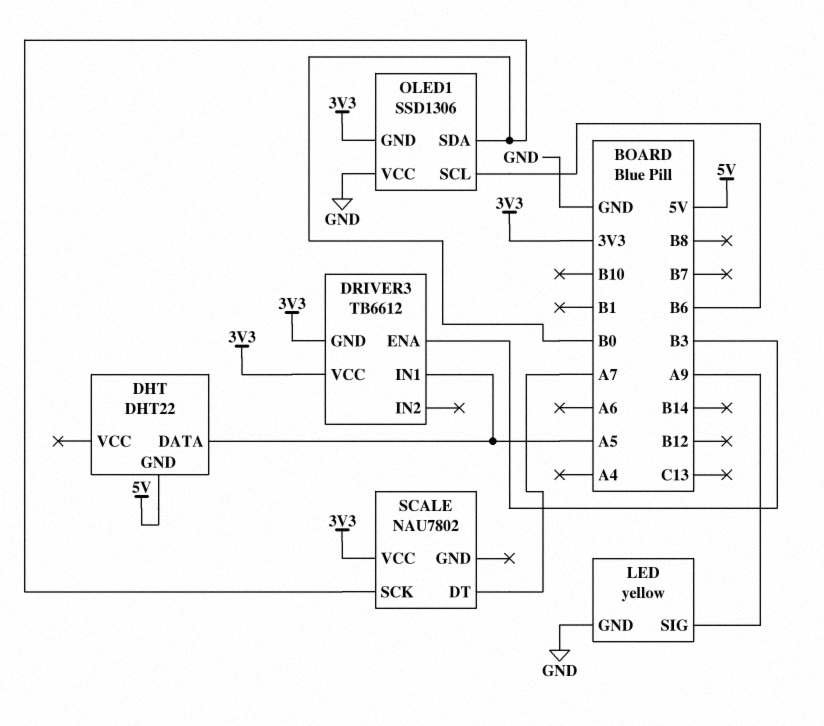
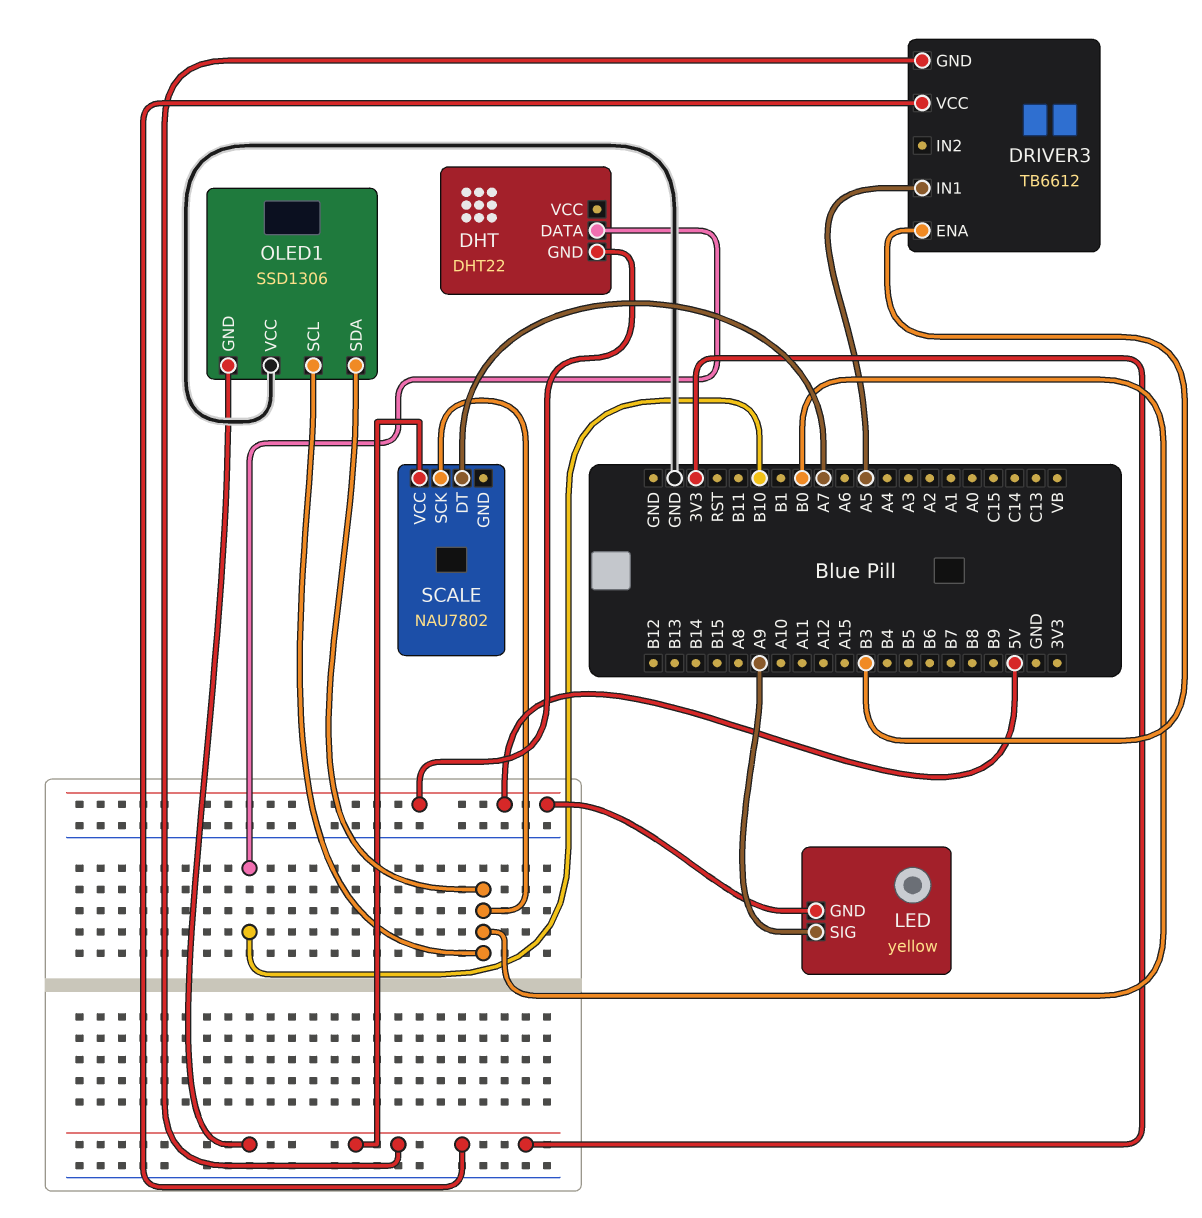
DHT pin DATA: A5 -> B10
LED pin GND: GND -> 5V
OLED1 pin SCL: B6 -> B0

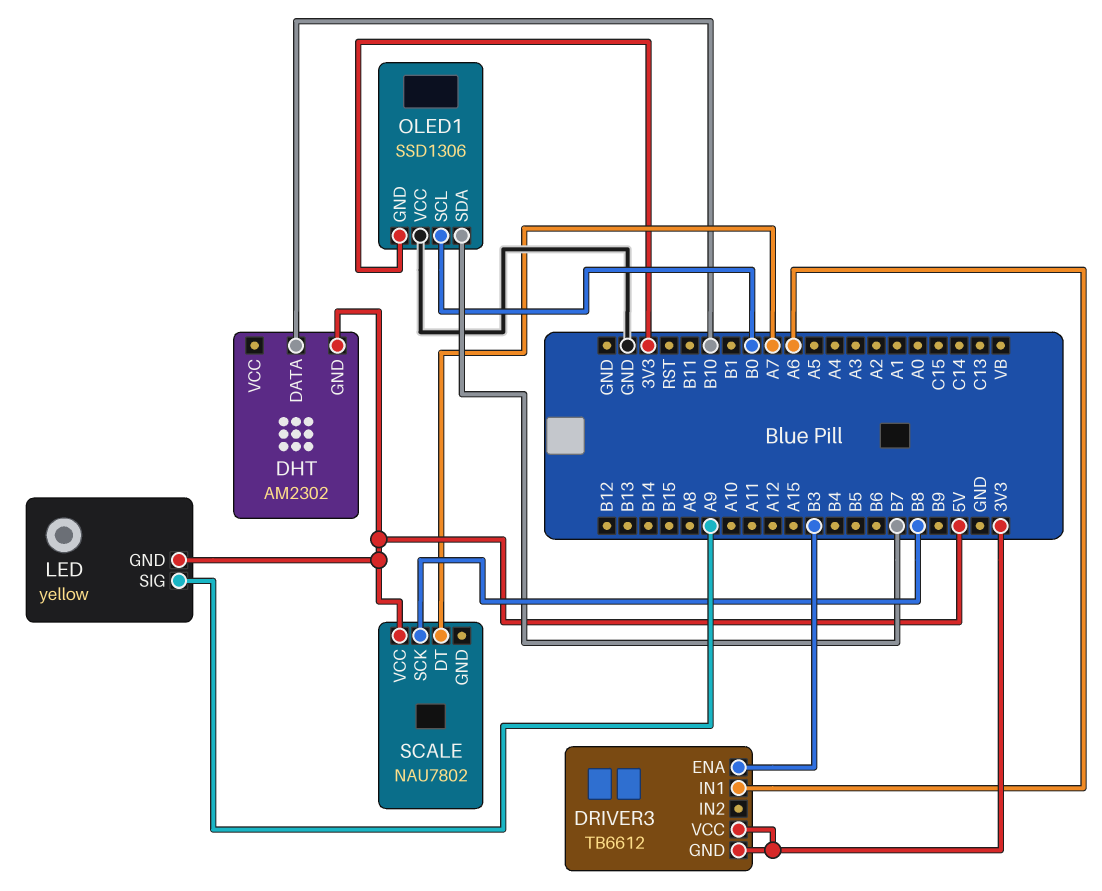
DHT: DHT22 -> AM2302
DRIVER3 pin IN1: A5 -> A6
OLED1 pin SDA: B0 -> B7
SCALE pin SCK: B0 -> B8
SCALE pin VCC: 3V3 -> 5V

